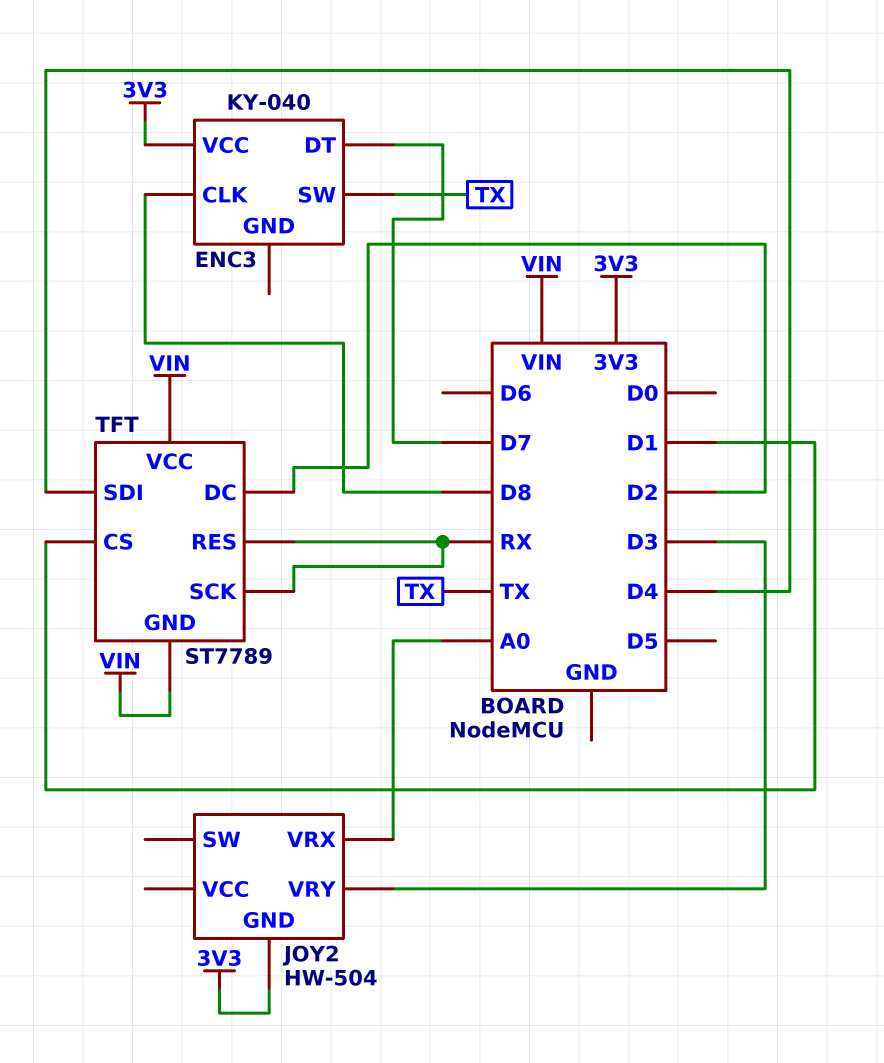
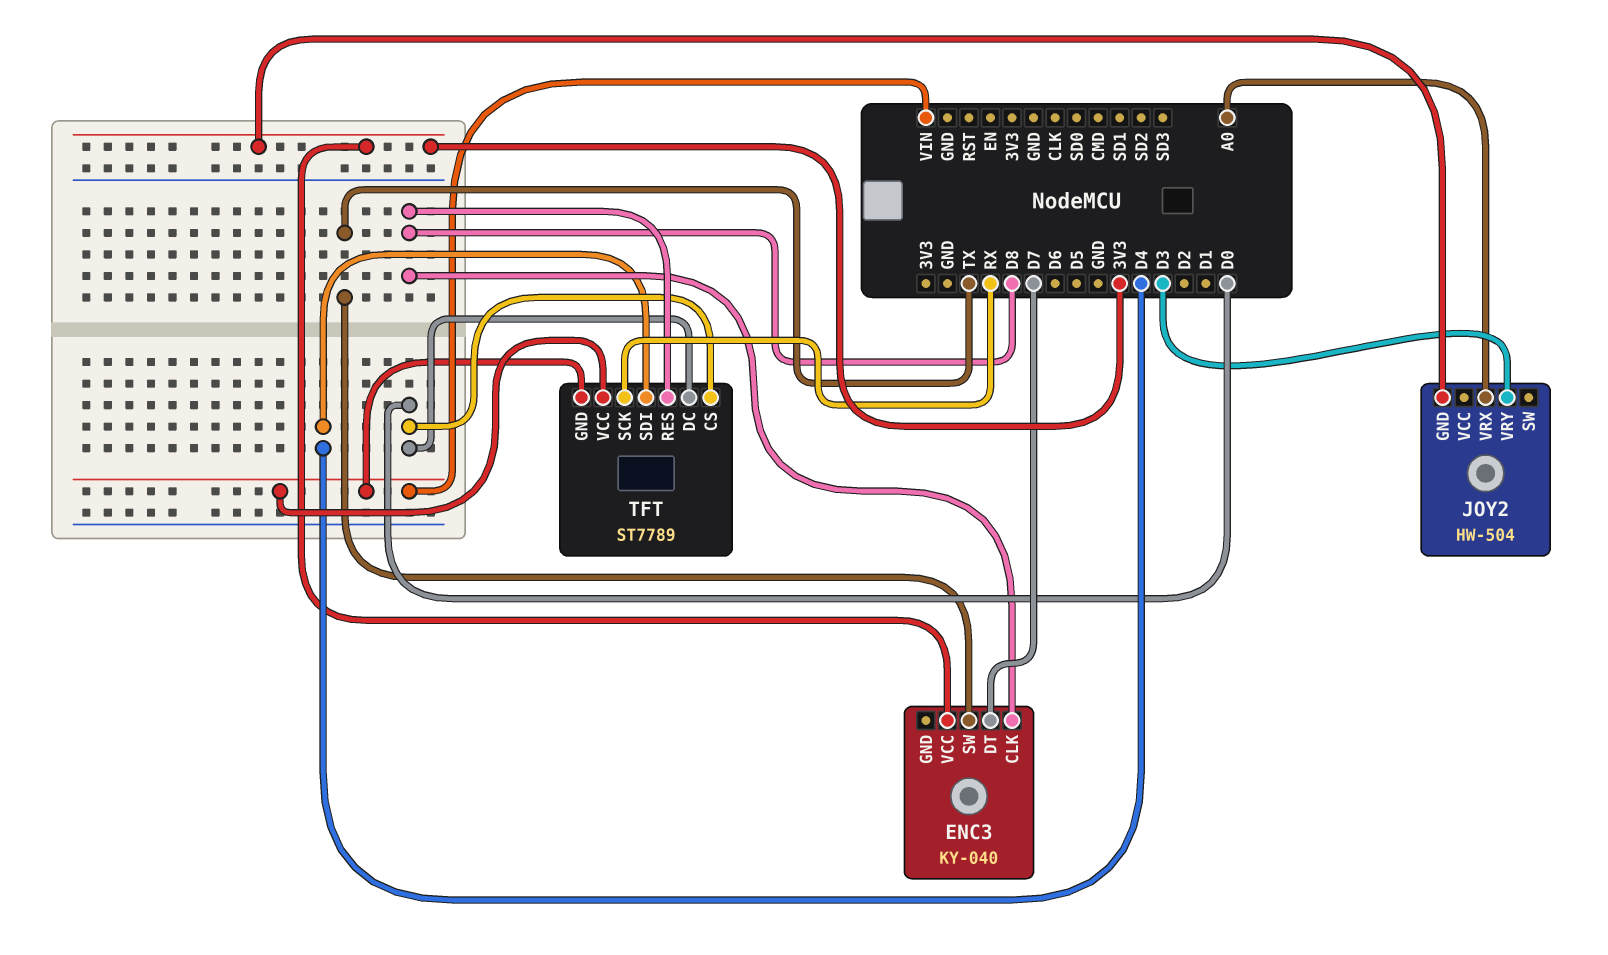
TFT pin CS: D1 -> D0
TFT pin DC: D2 -> D0
TFT pin RES: RX -> D8

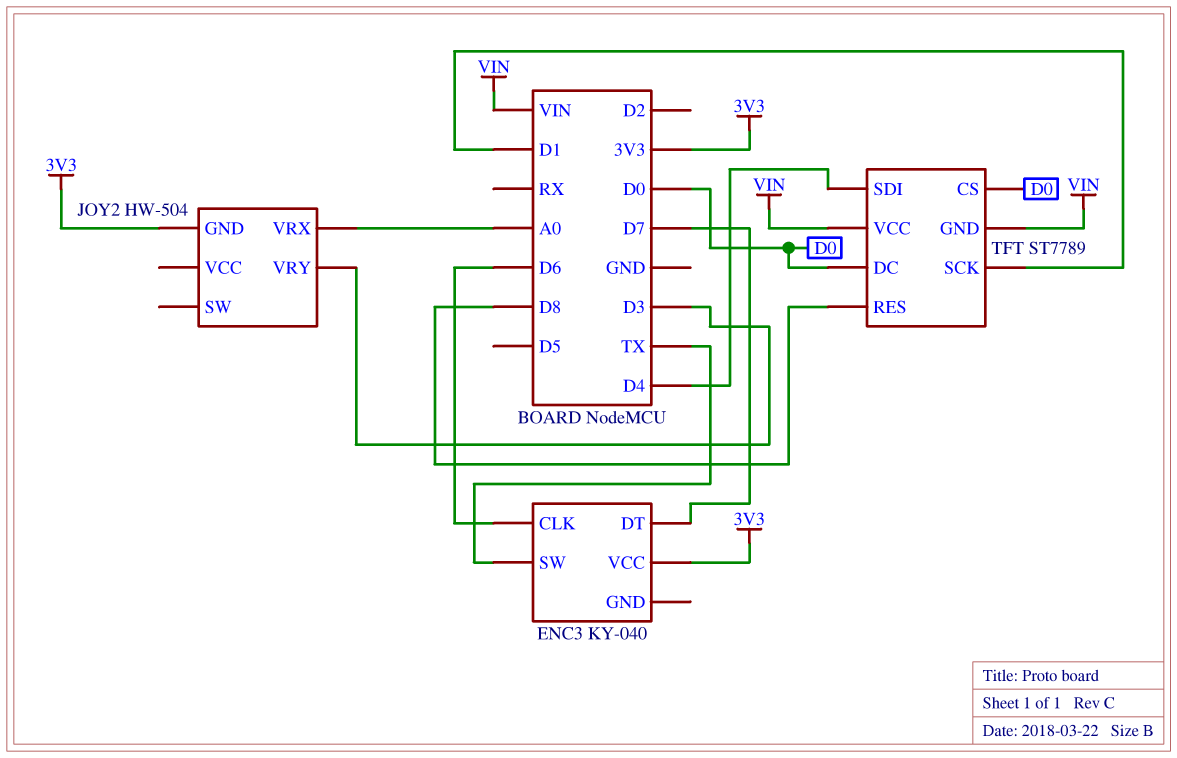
ENC3 pin CLK: D8 -> D6
TFT pin SCK: RX -> D1

